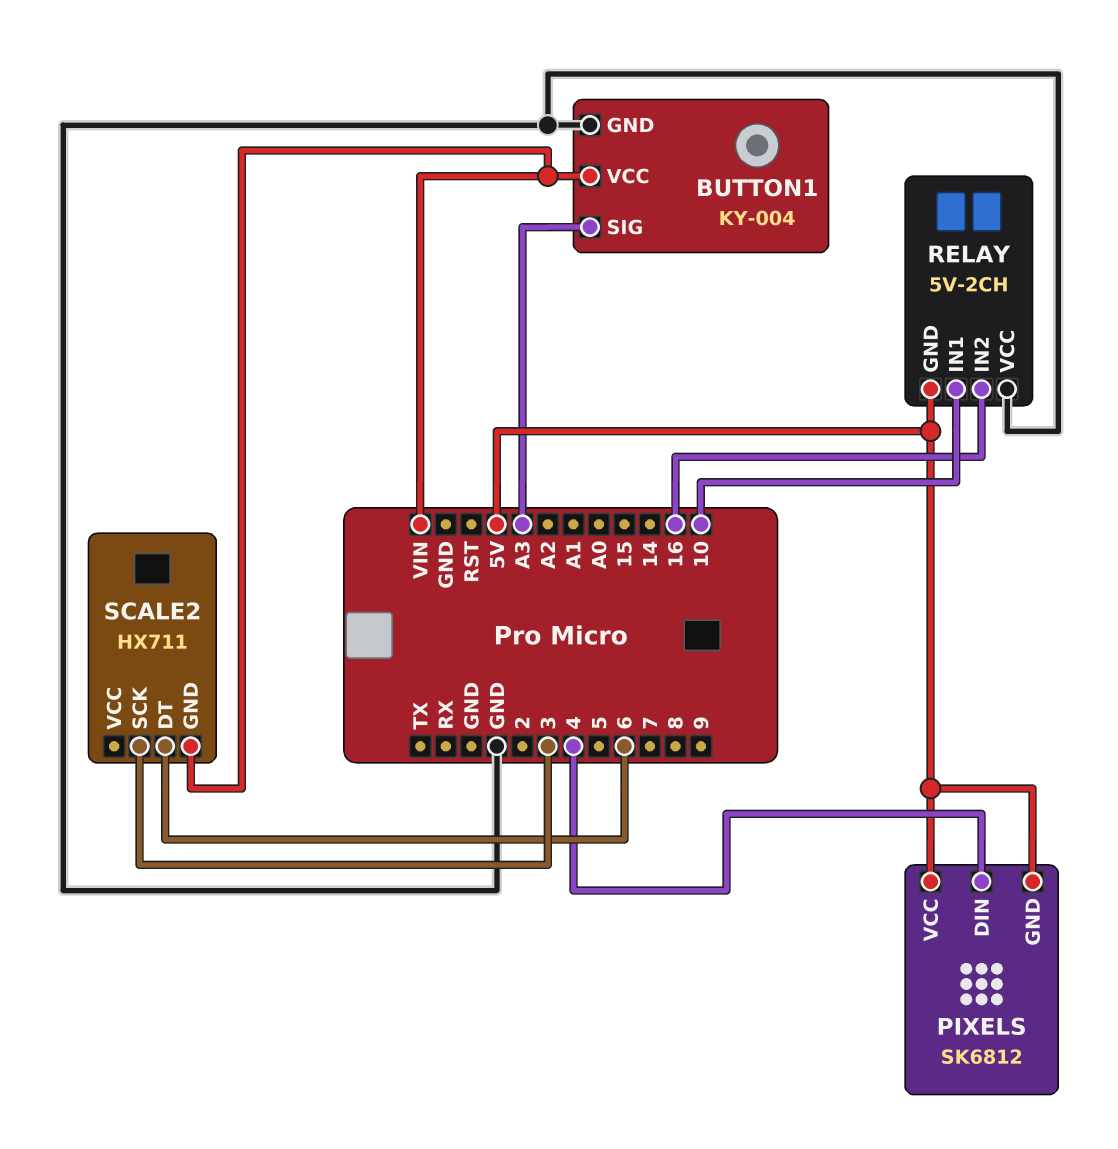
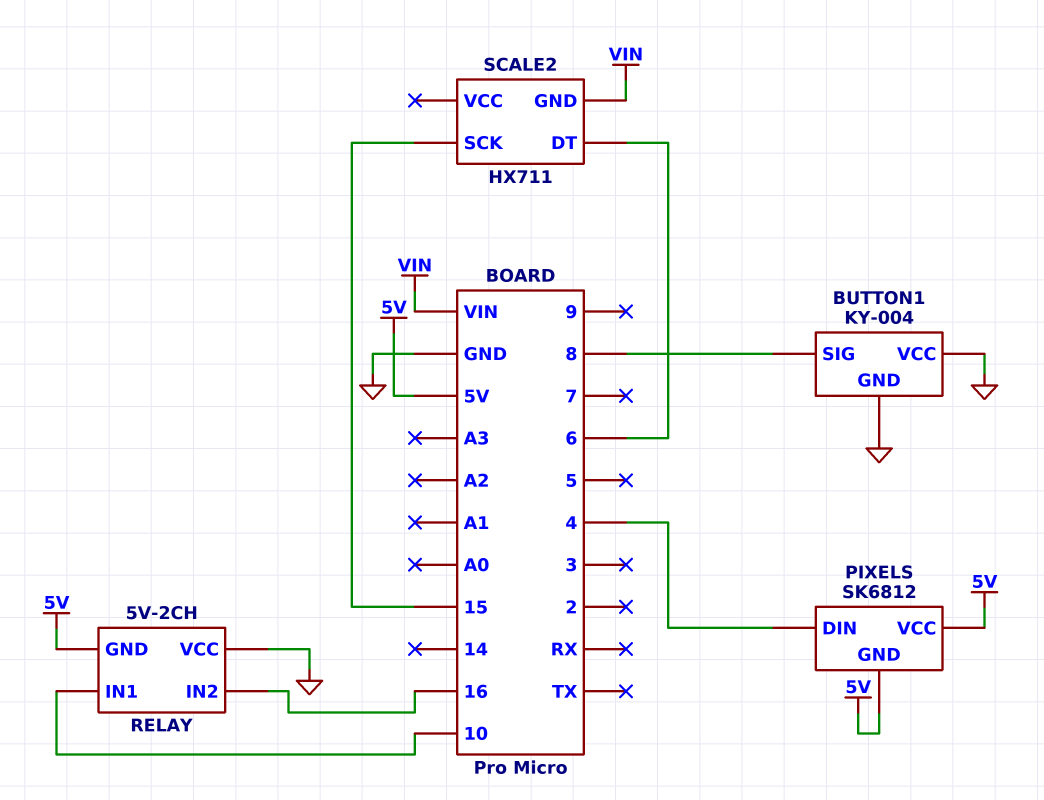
BUTTON1 pin SIG: A3 -> 8
BUTTON1 pin VCC: VIN -> GND
SCALE2 pin SCK: 3 -> 15

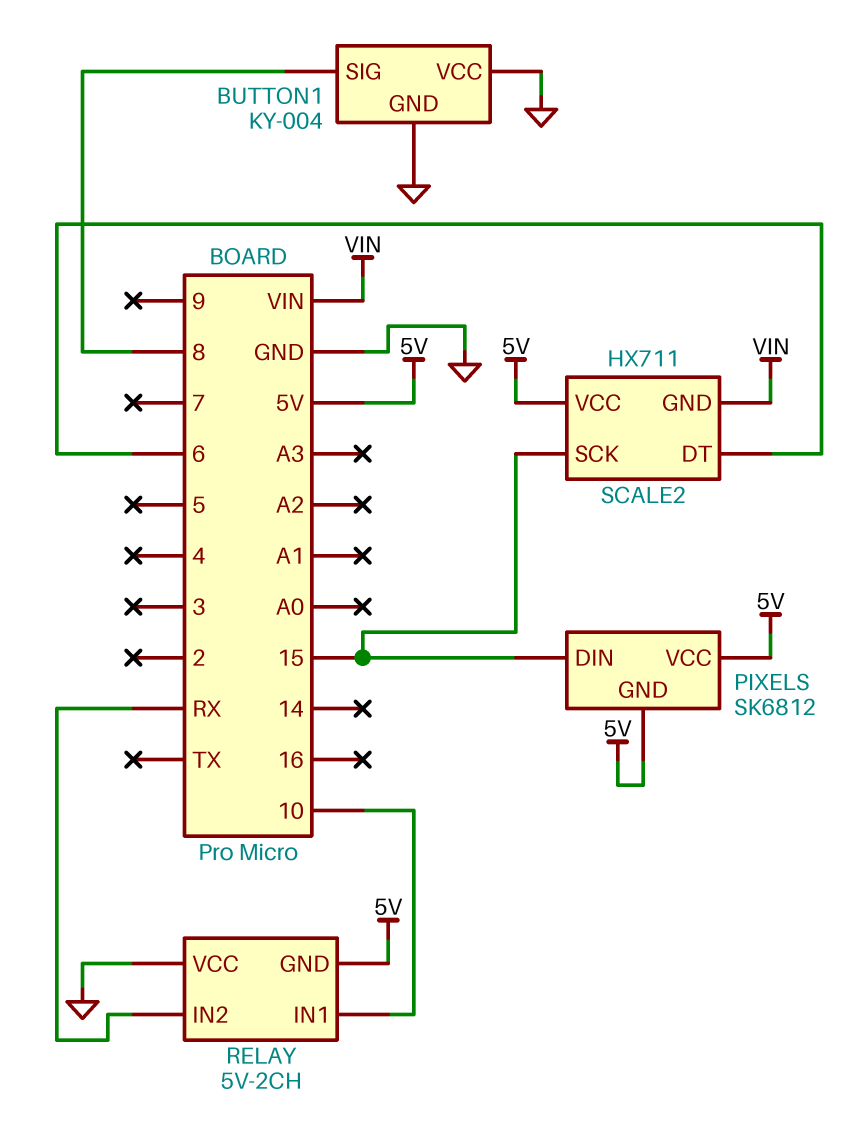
PIXELS pin DIN: 4 -> 15
RELAY pin IN2: 16 -> RX
SCALE2 pin VCC: none -> 5V

